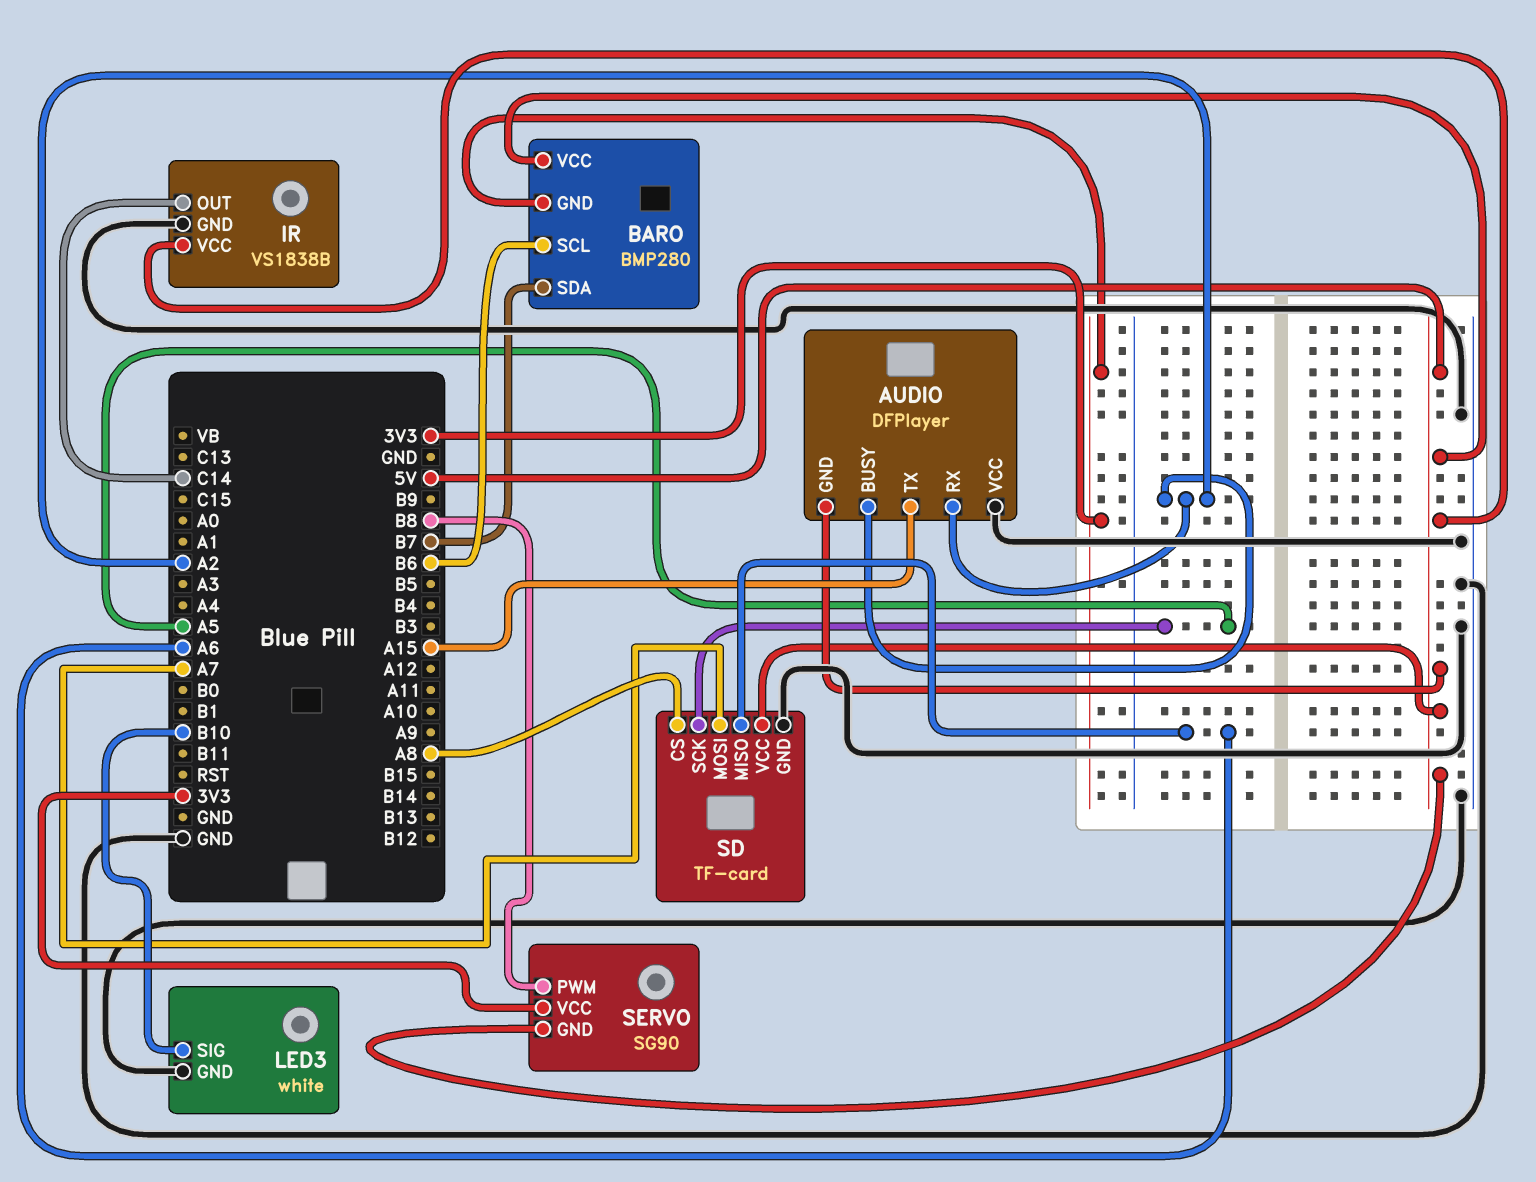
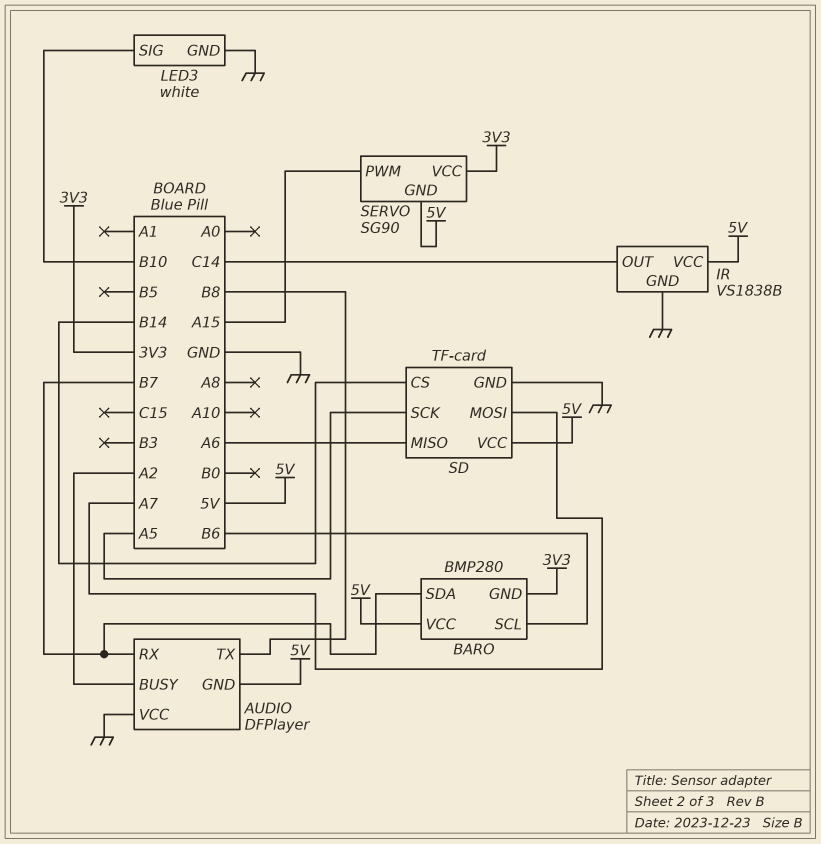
AUDIO pin RX: A2 -> B7
AUDIO pin TX: A15 -> B8
SD pin CS: A8 -> B14
SERVO pin PWM: B8 -> A15

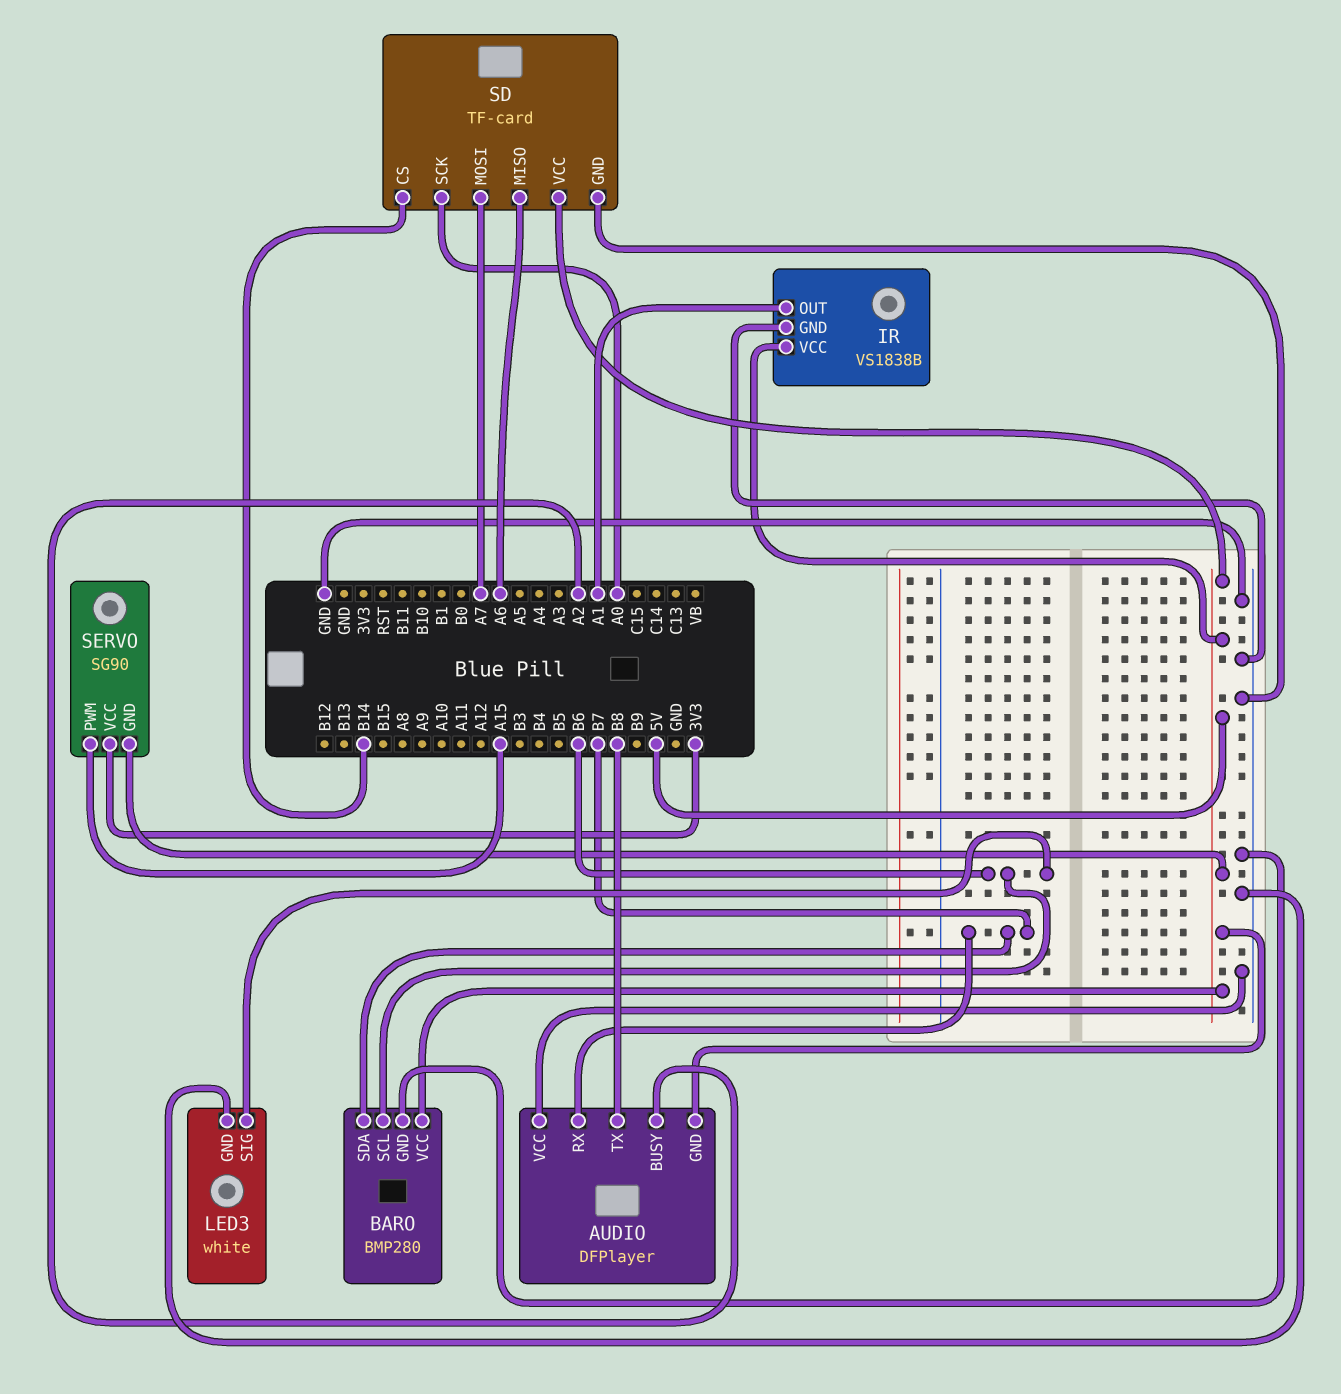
BARO pin GND: 3V3 -> GND
IR pin OUT: C14 -> A1
LED3 pin SIG: B10 -> B6
SD pin SCK: A5 -> A0

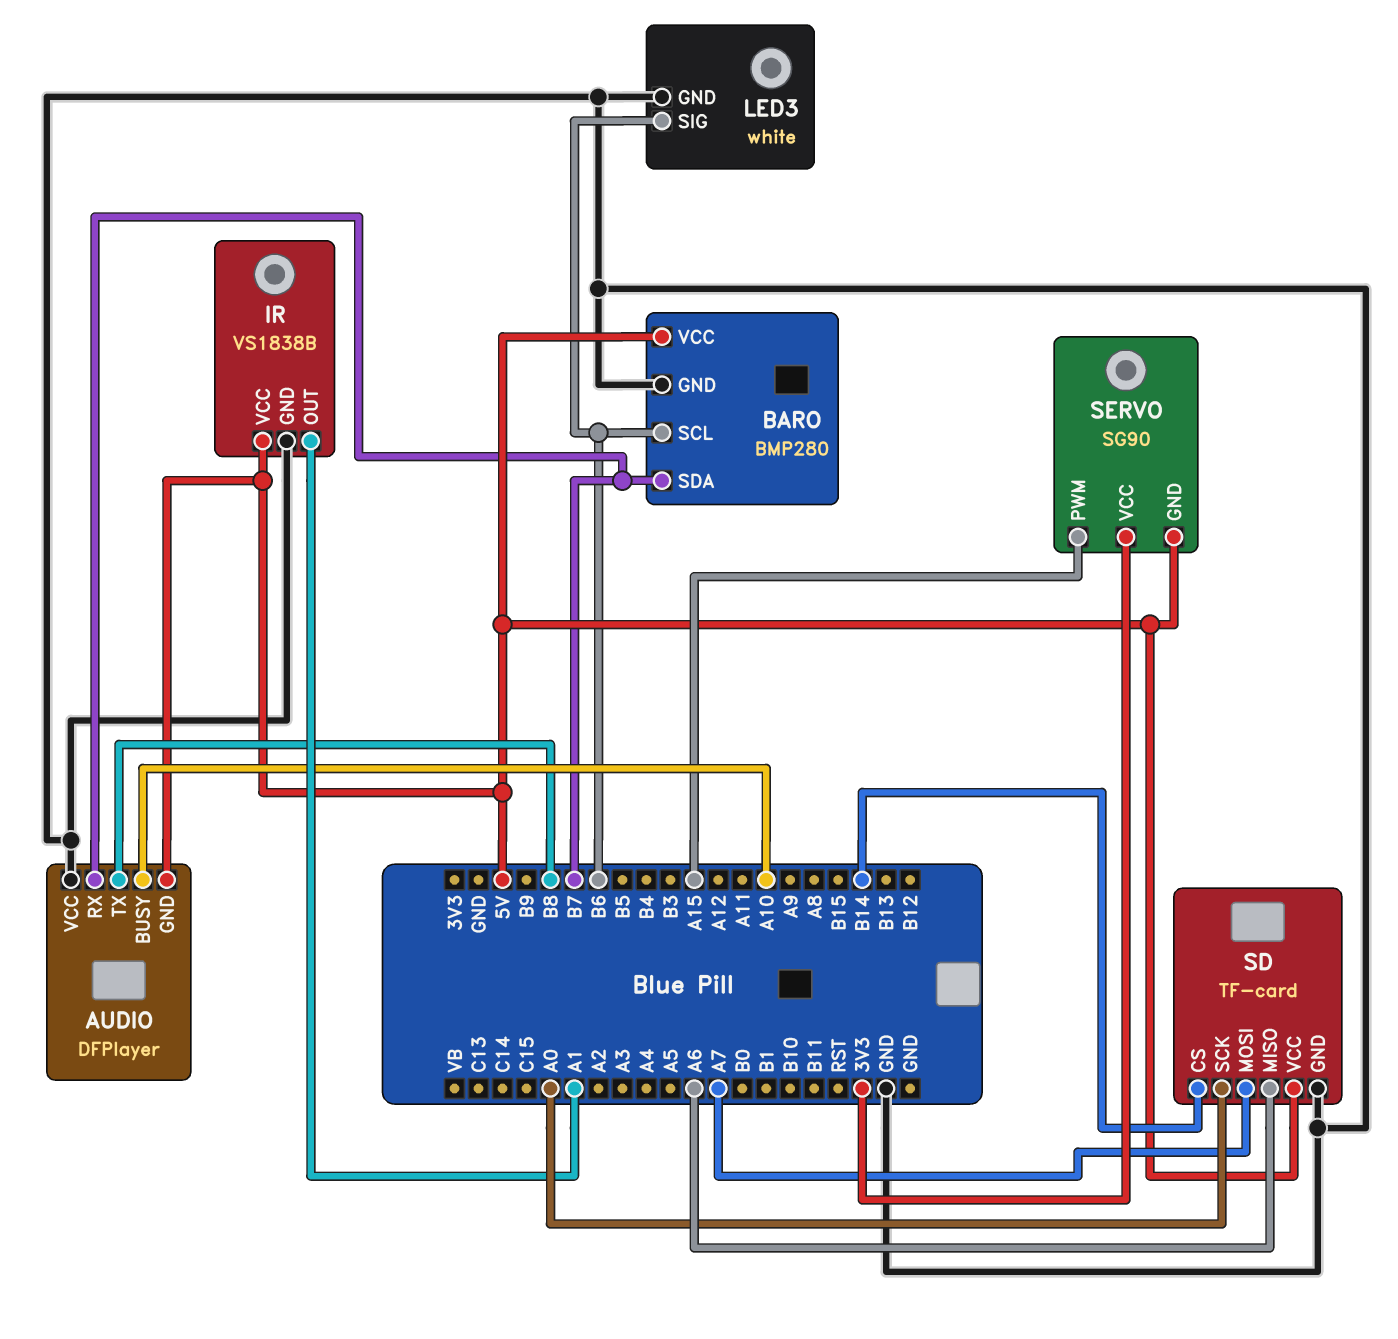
AUDIO pin BUSY: A2 -> A10

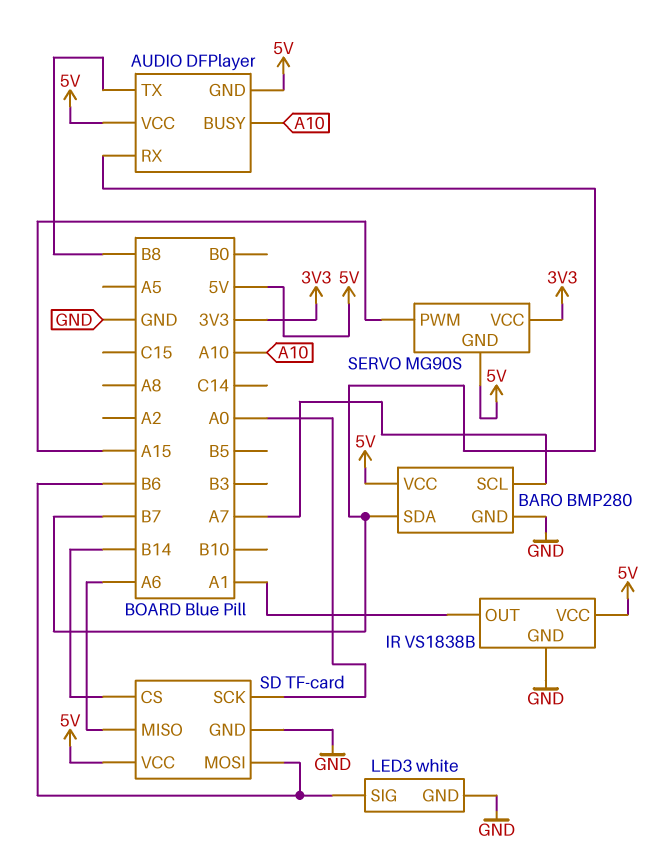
AUDIO pin VCC: GND -> 5V
BARO pin SCL: B6 -> A7
SD pin MOSI: A7 -> B6
SERVO: SG90 -> MG90S

